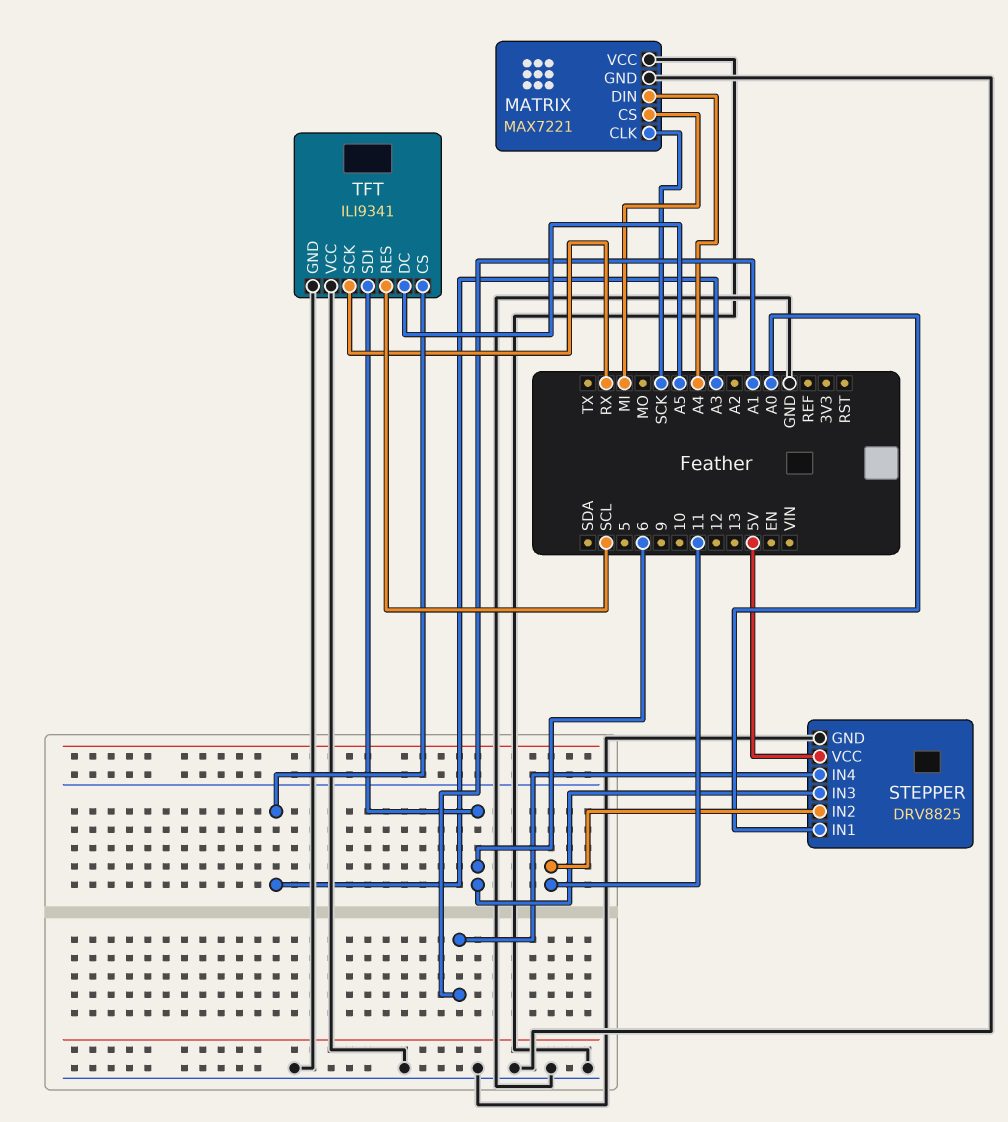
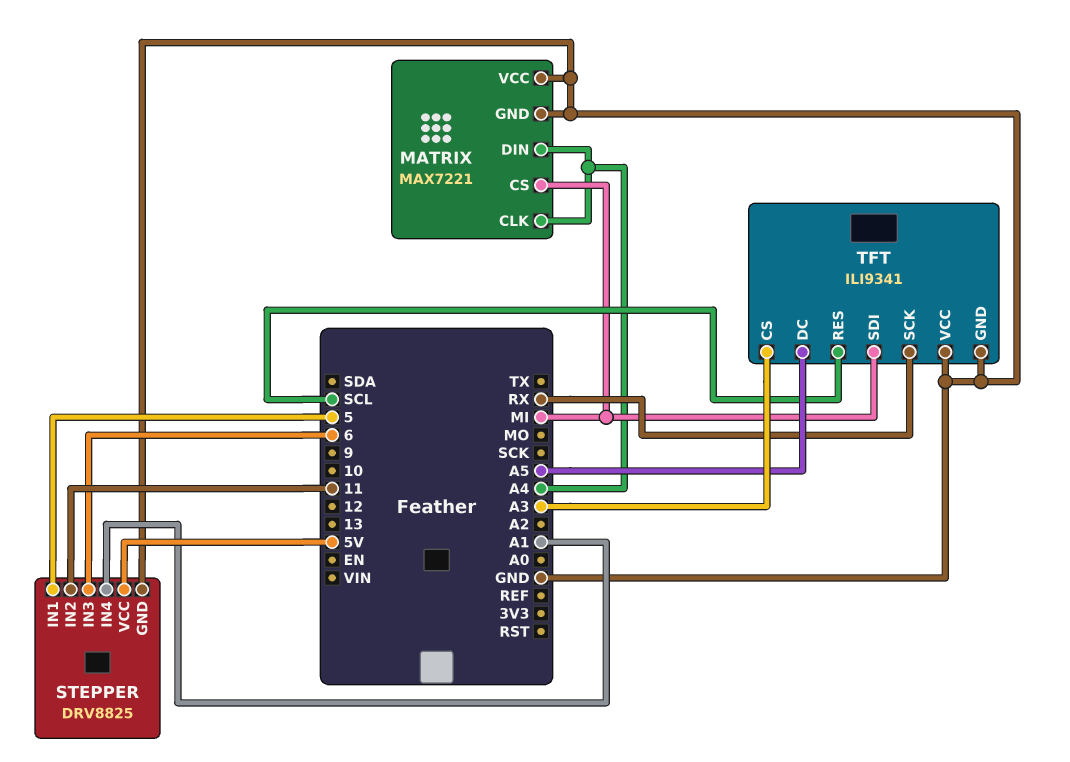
MATRIX pin CLK: SCK -> A4
STEPPER pin IN1: A0 -> 5
TFT pin SDI: 6 -> MI

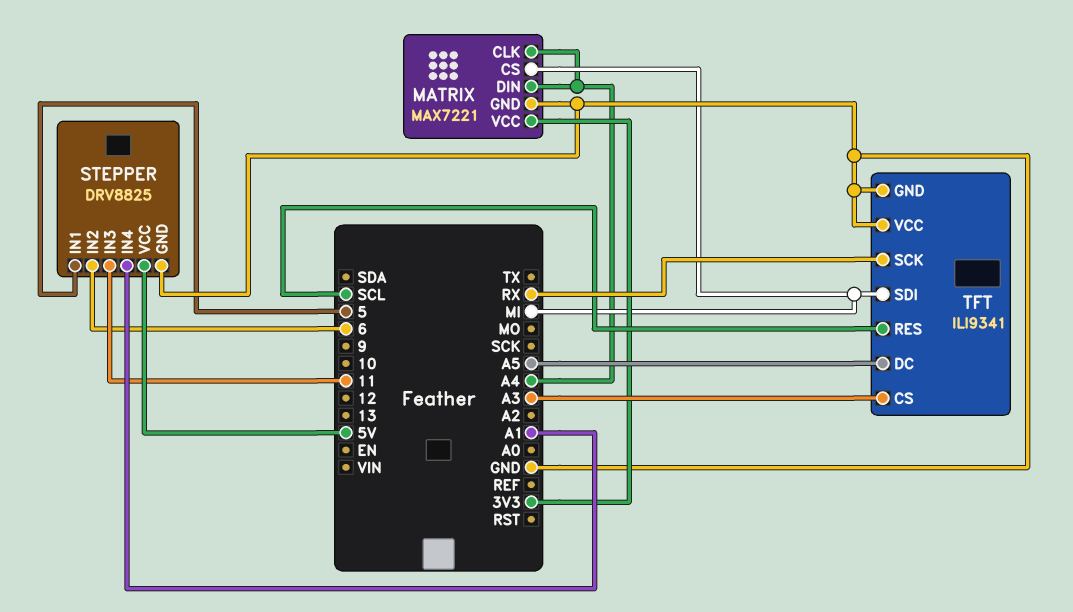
MATRIX pin VCC: GND -> 3V3
STEPPER pin IN2: 11 -> 6
STEPPER pin IN3: 6 -> 11

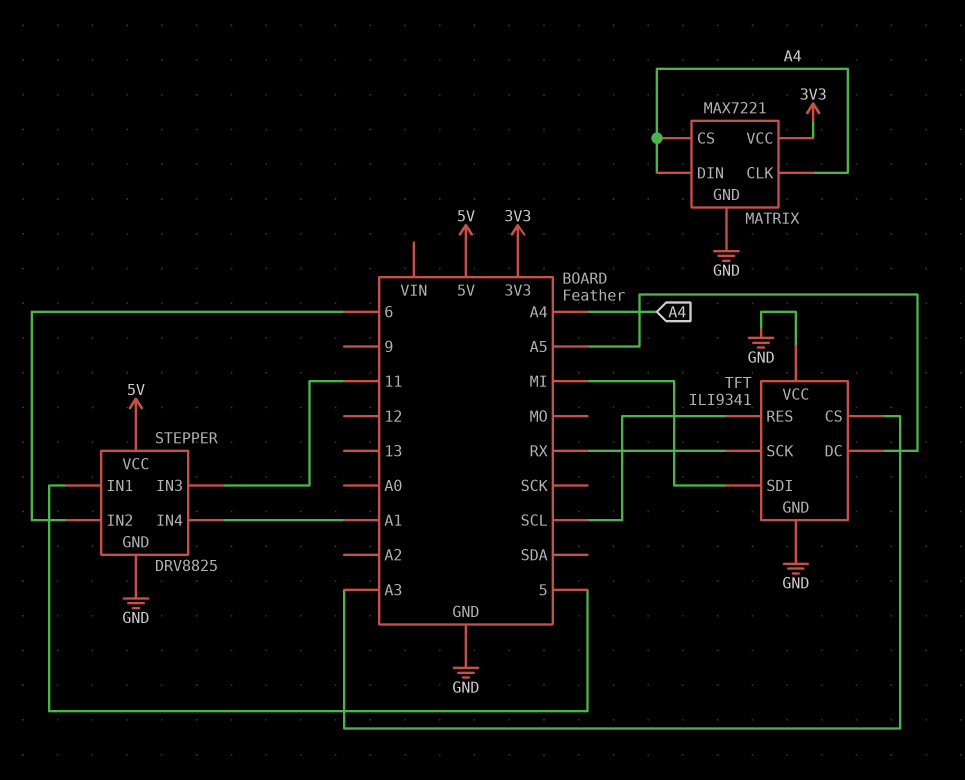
MATRIX pin CS: MI -> A4

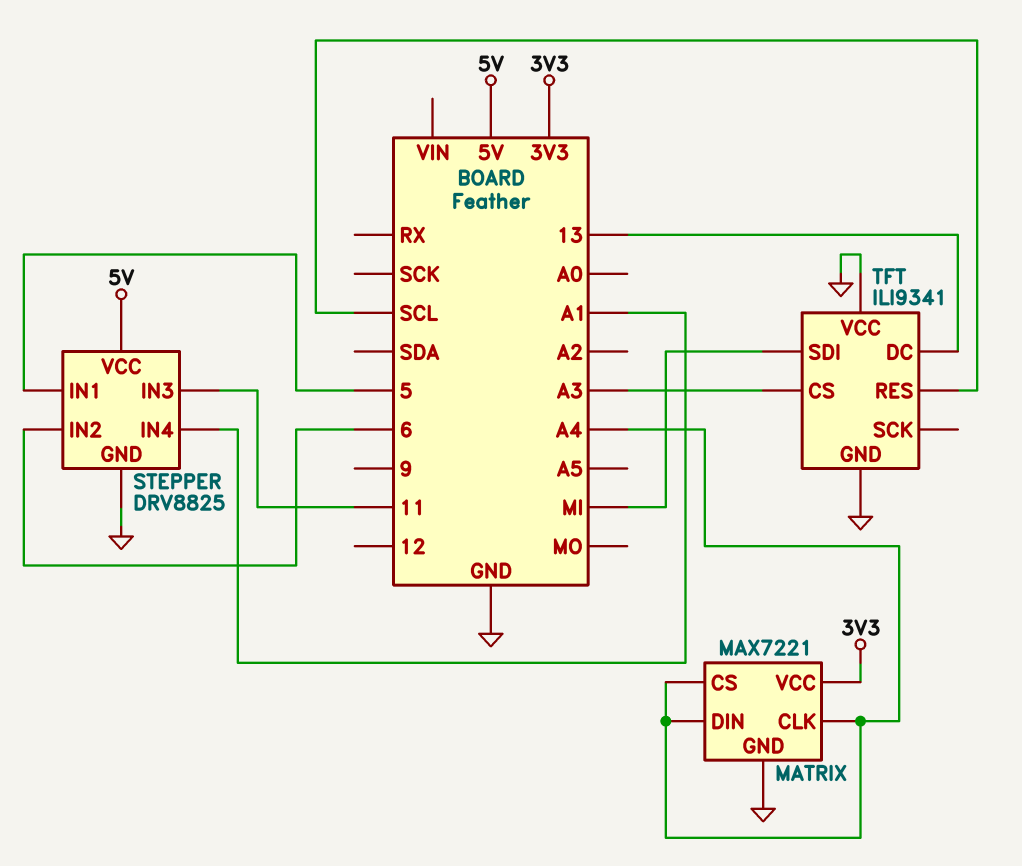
TFT pin DC: A5 -> 13
TFT pin SCK: RX -> none

